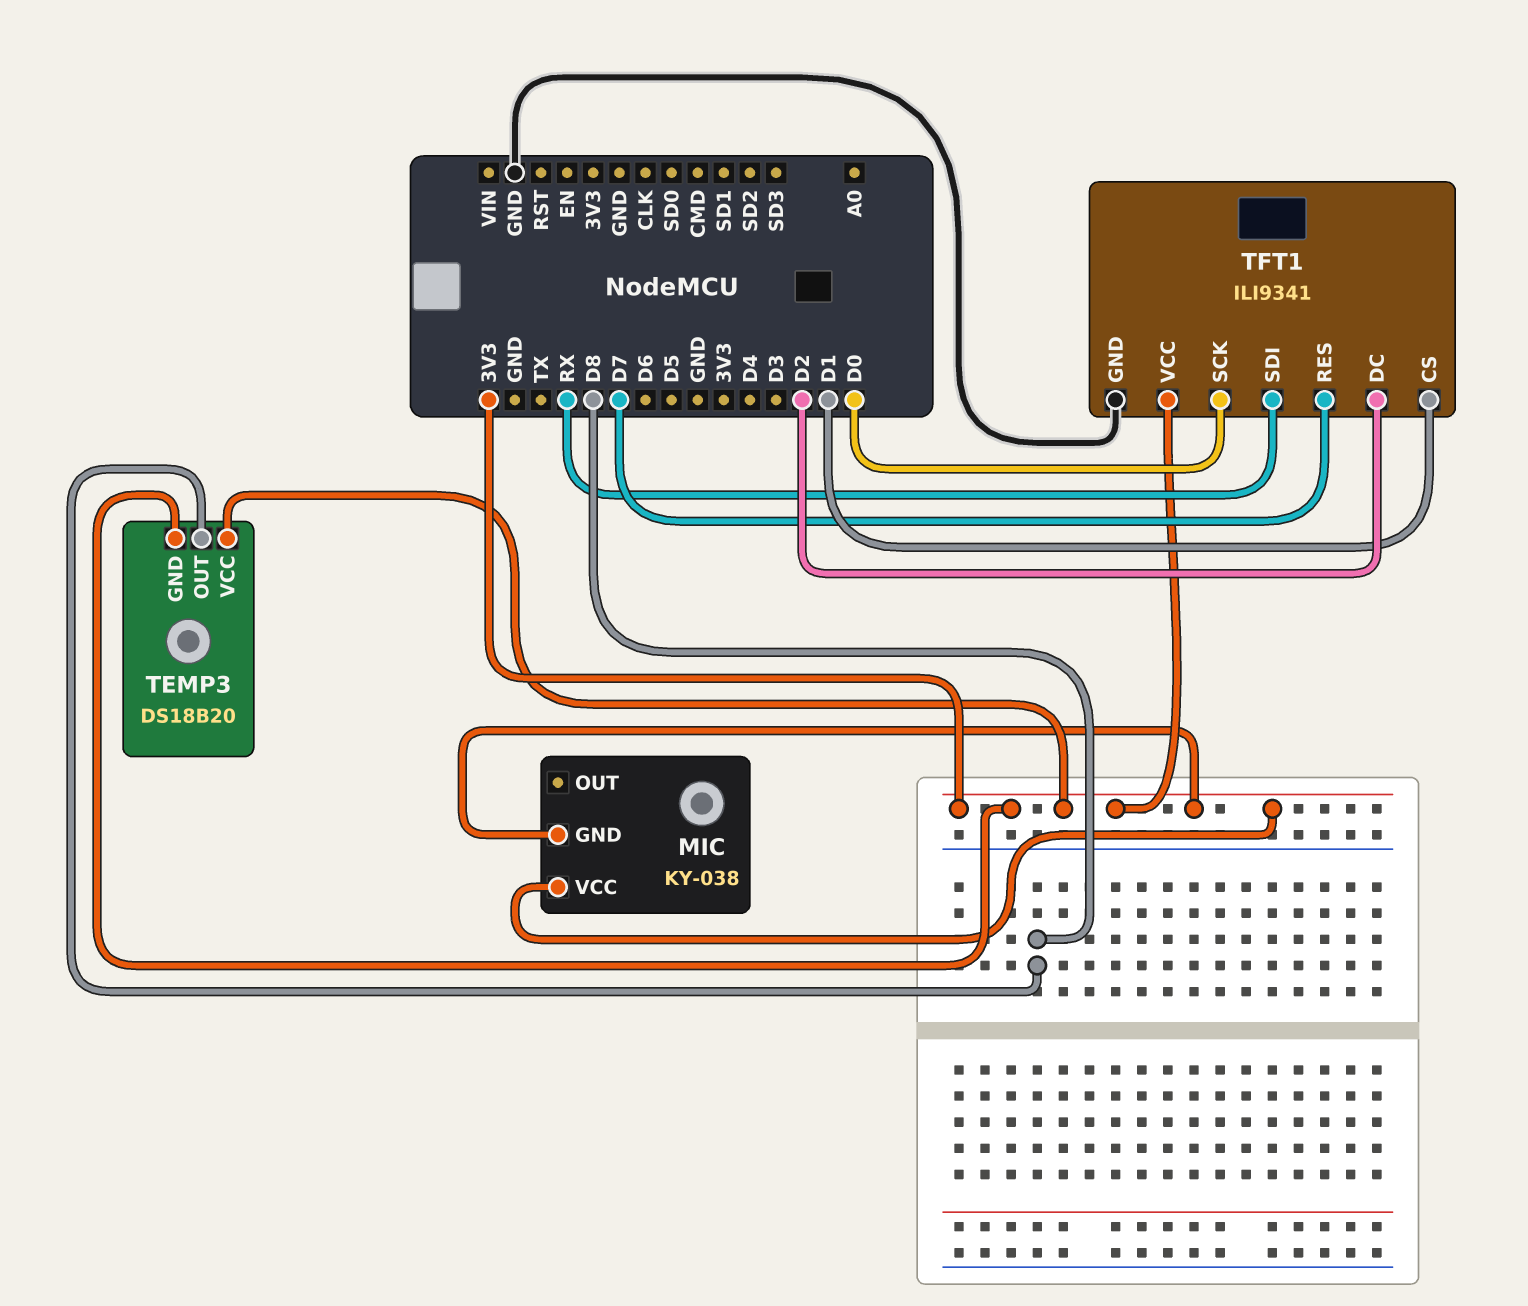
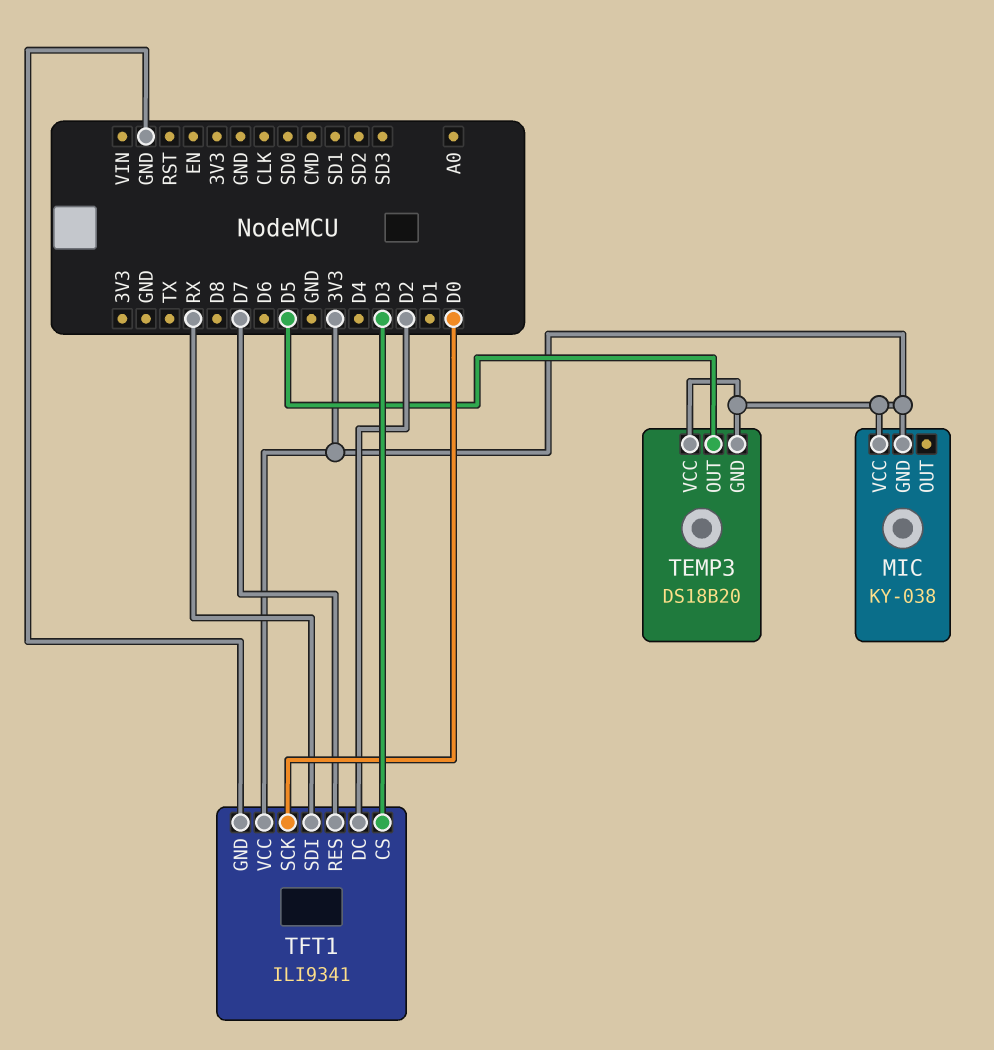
TEMP3 pin OUT: D8 -> D5
TFT1 pin CS: D1 -> D3

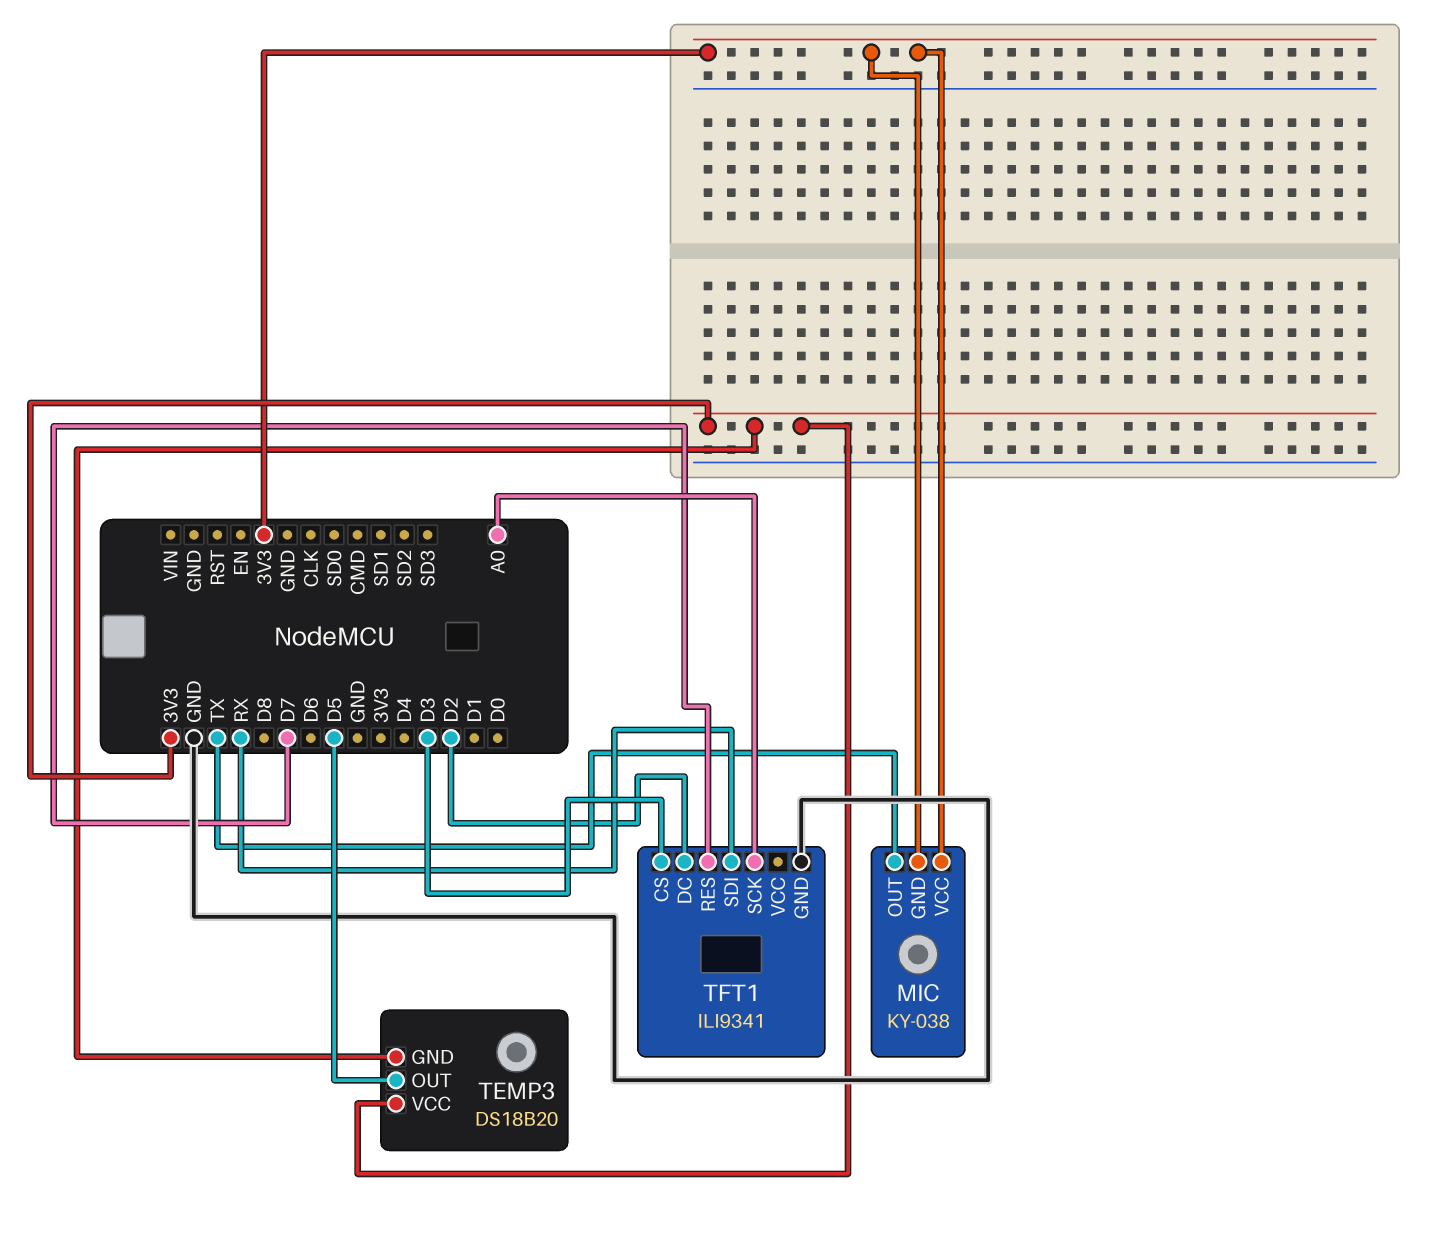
MIC pin OUT: none -> TX
TFT1 pin SCK: D0 -> A0
TFT1 pin VCC: 3V3 -> none

